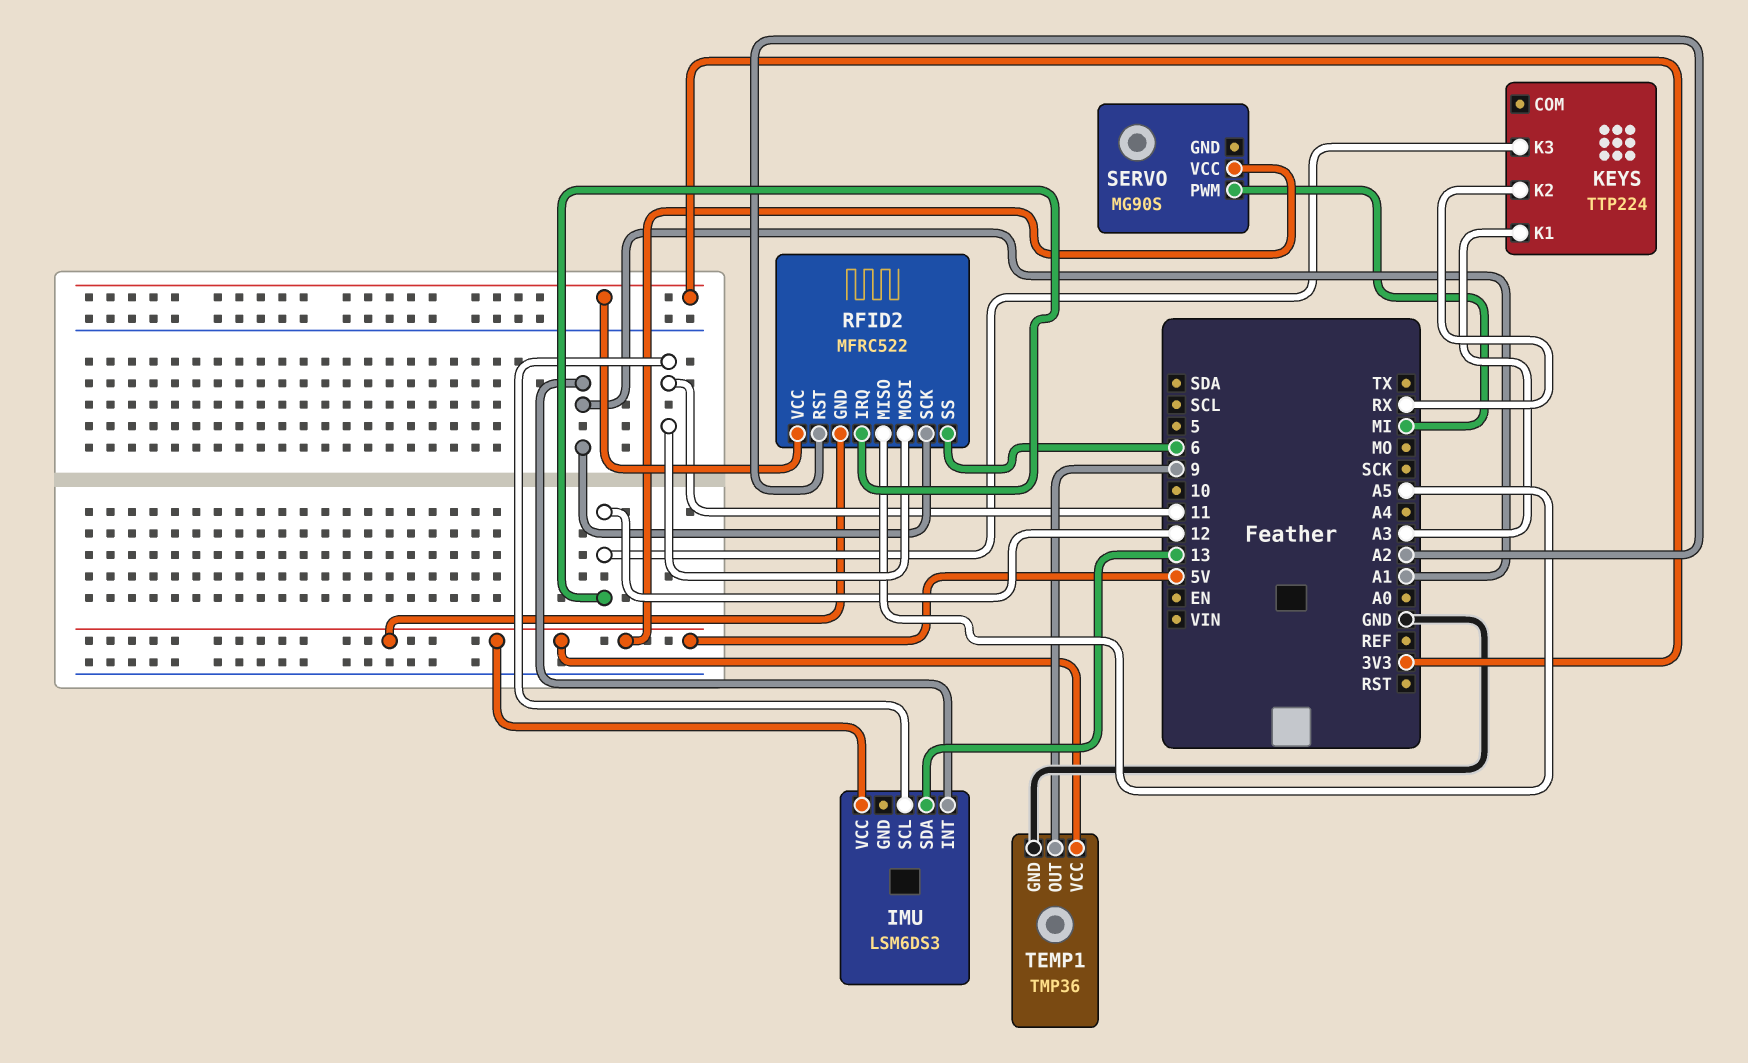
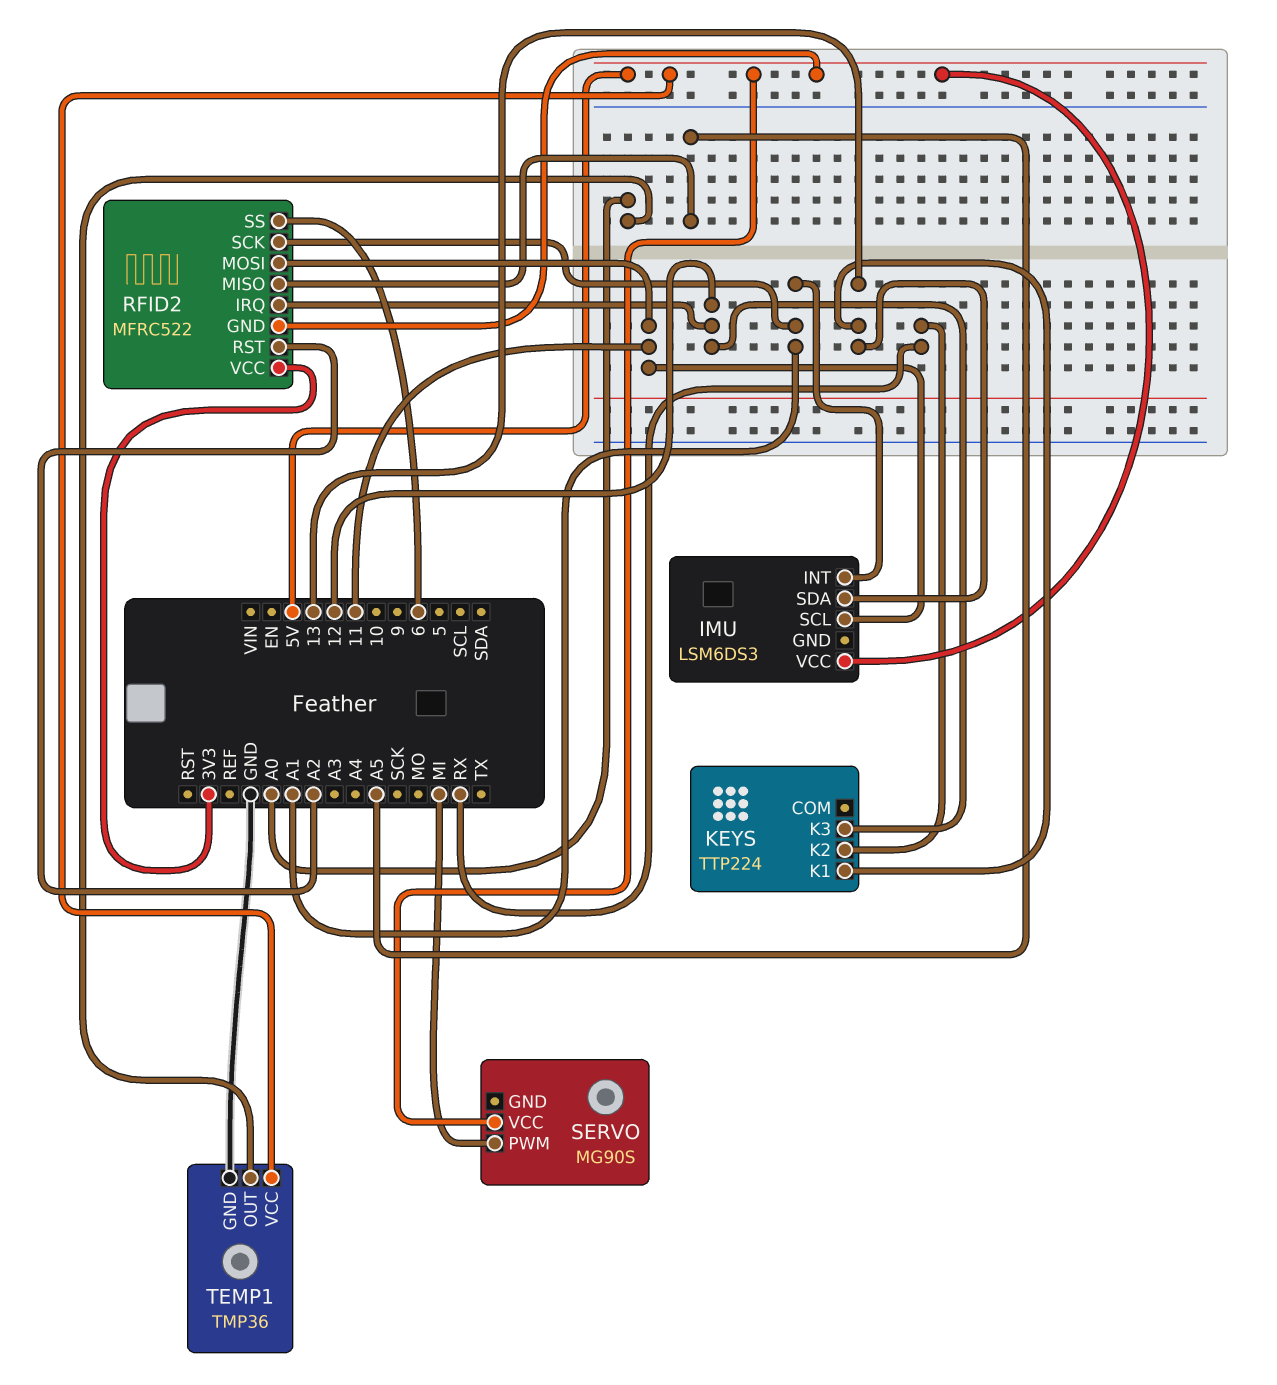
KEYS pin K1: A3 -> 13
TEMP1 pin OUT: 9 -> A0

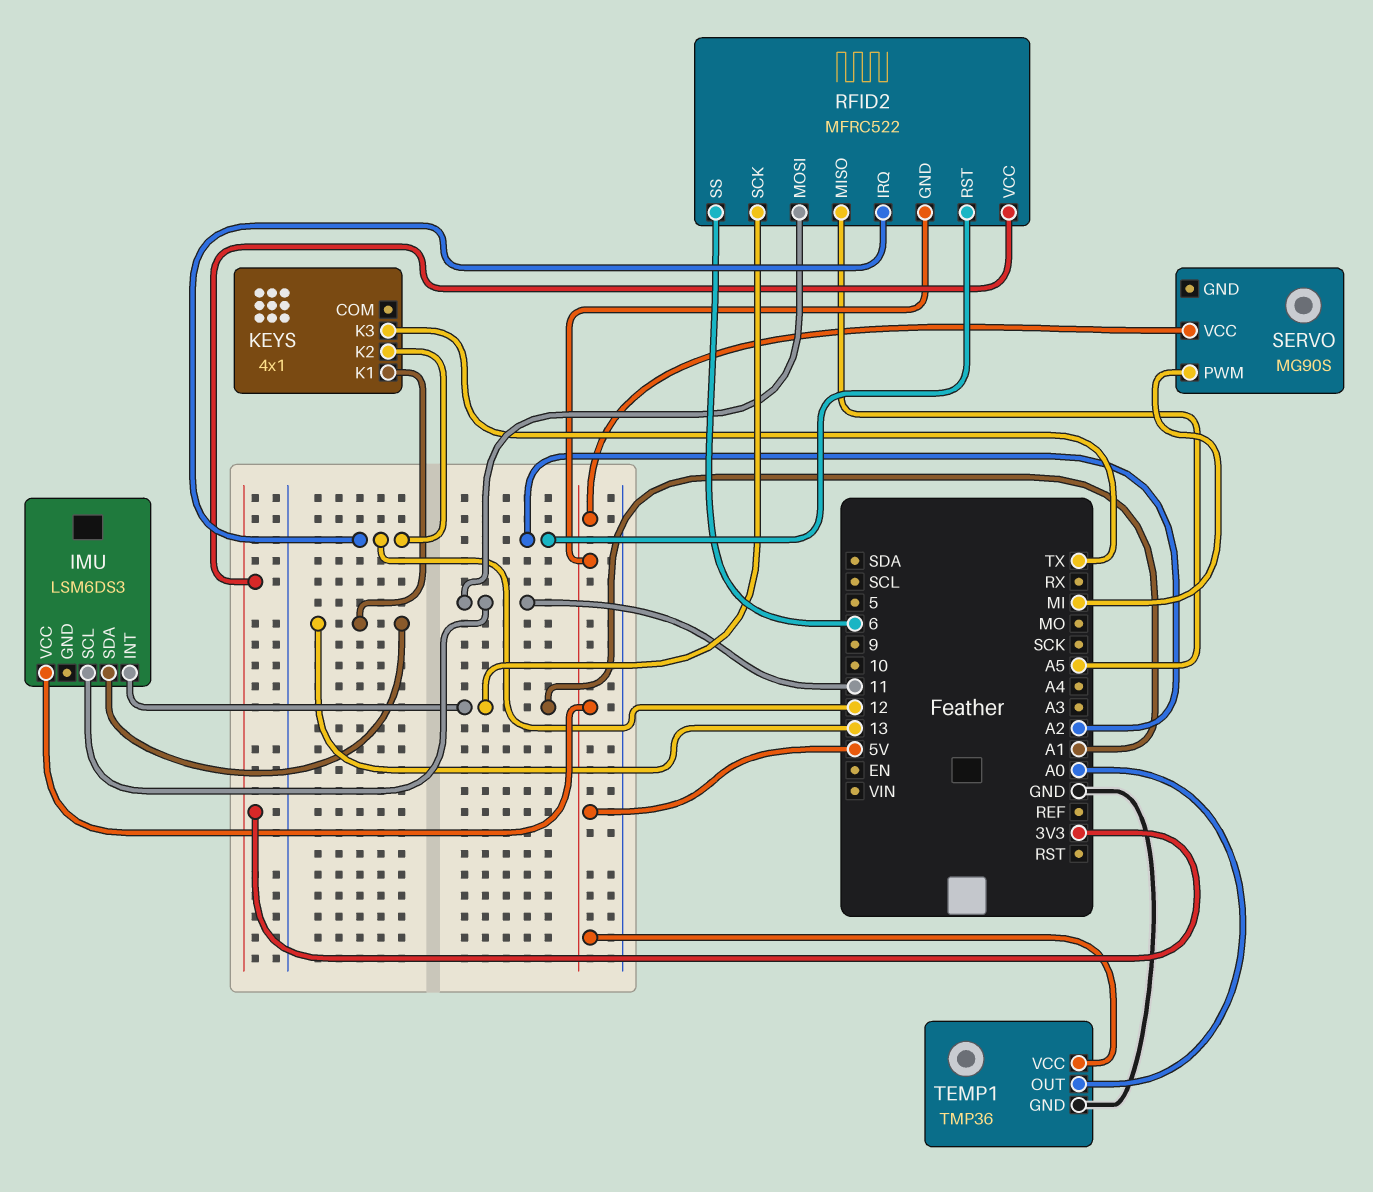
KEYS: TTP224 -> 4x1
KEYS pin K2: RX -> 12
KEYS pin K3: 12 -> TX

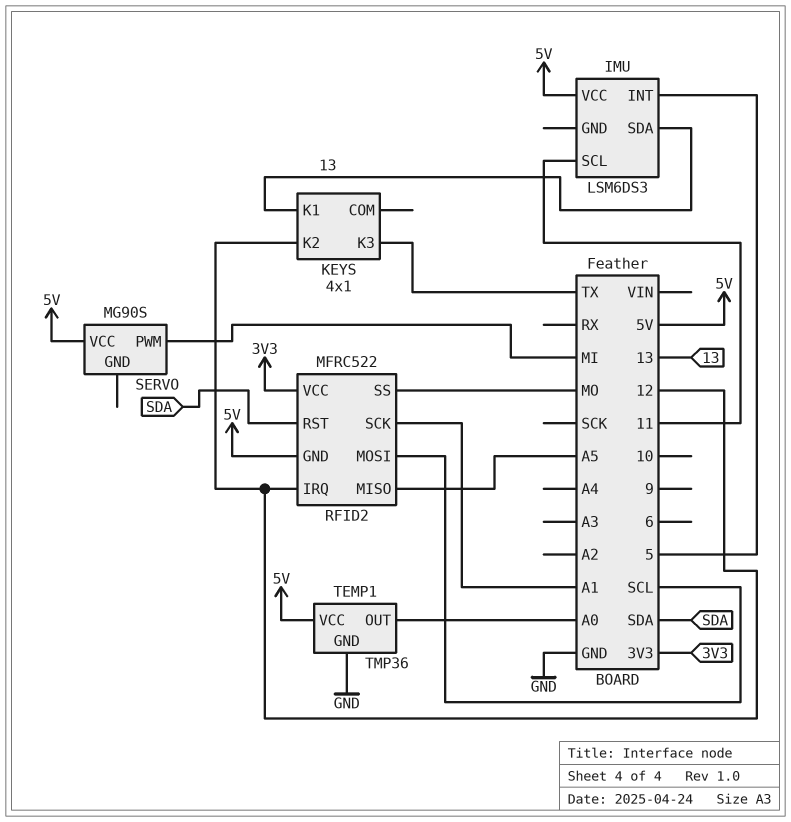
IMU pin INT: A1 -> 5
RFID2 pin MOSI: 11 -> SCL
RFID2 pin RST: A2 -> SDA
RFID2 pin SS: 6 -> MO

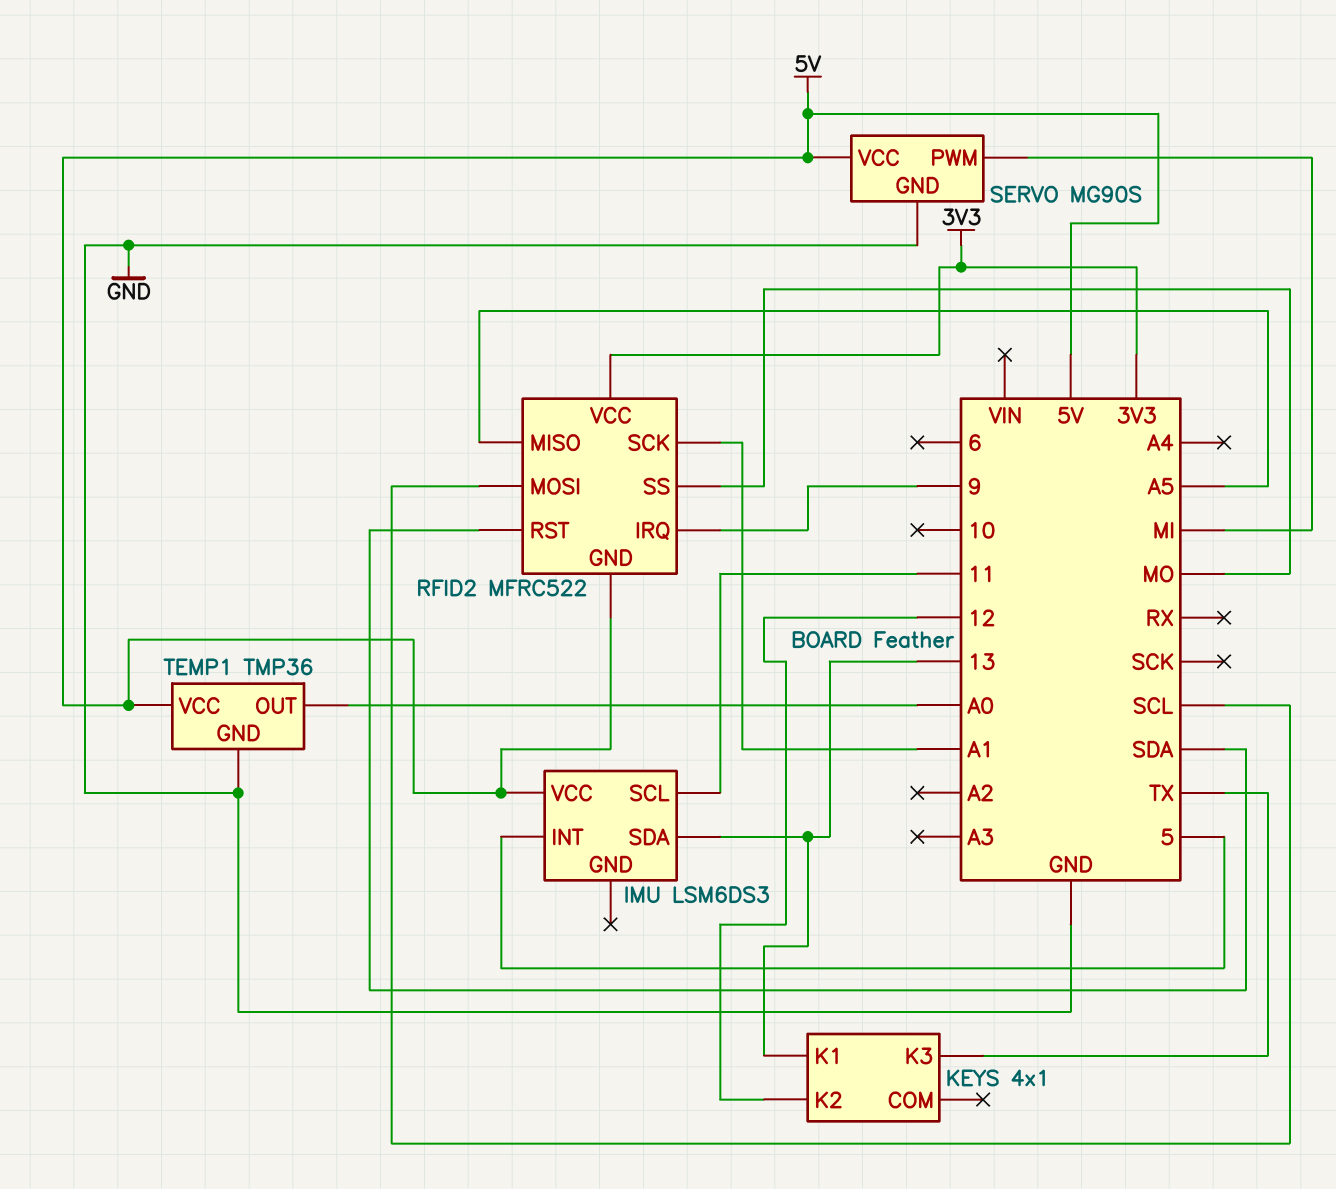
RFID2 pin IRQ: 12 -> 9
SERVO pin GND: none -> GND

